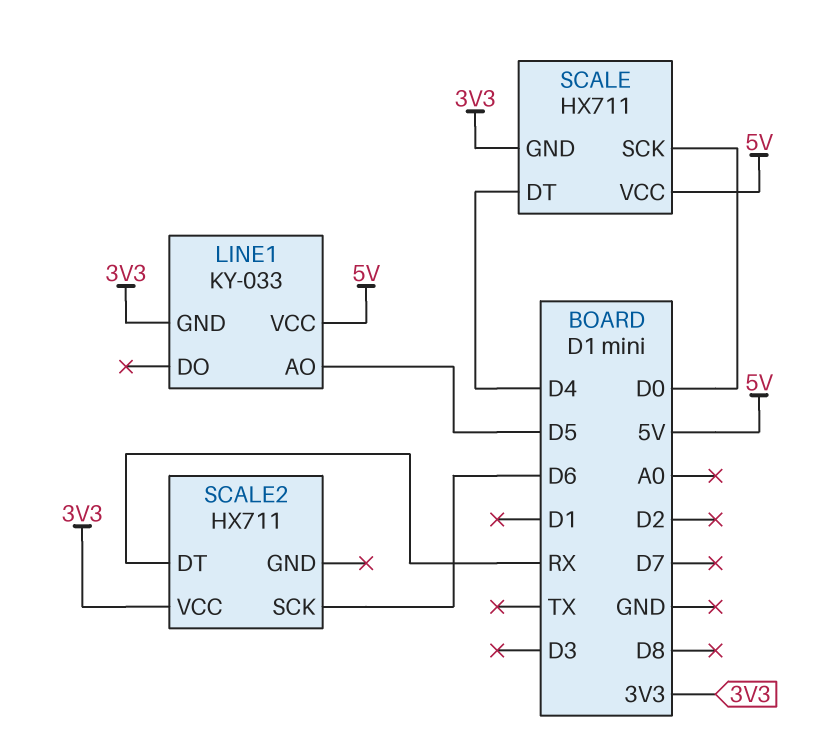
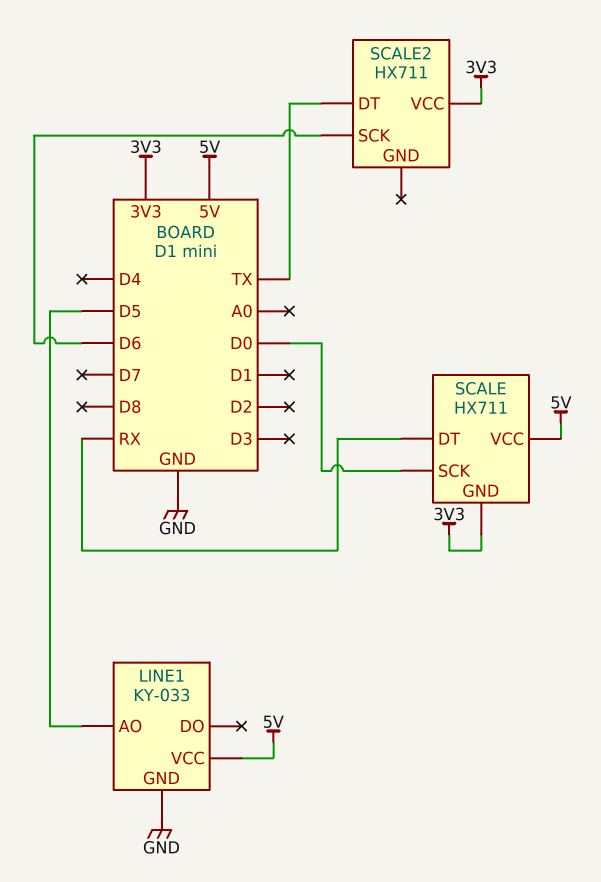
LINE1 pin GND: 3V3 -> GND
SCALE pin DT: D4 -> RX
SCALE2 pin DT: RX -> TX

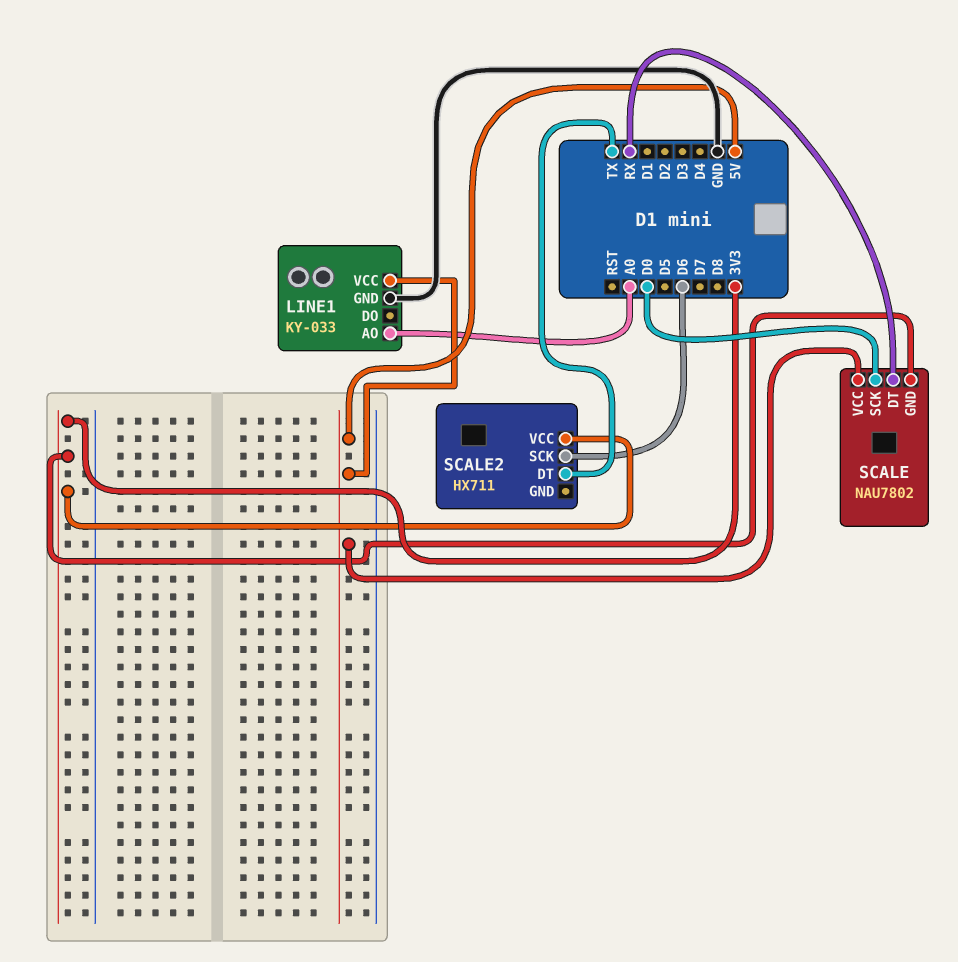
LINE1 pin AO: D5 -> A0
SCALE: HX711 -> NAU7802

